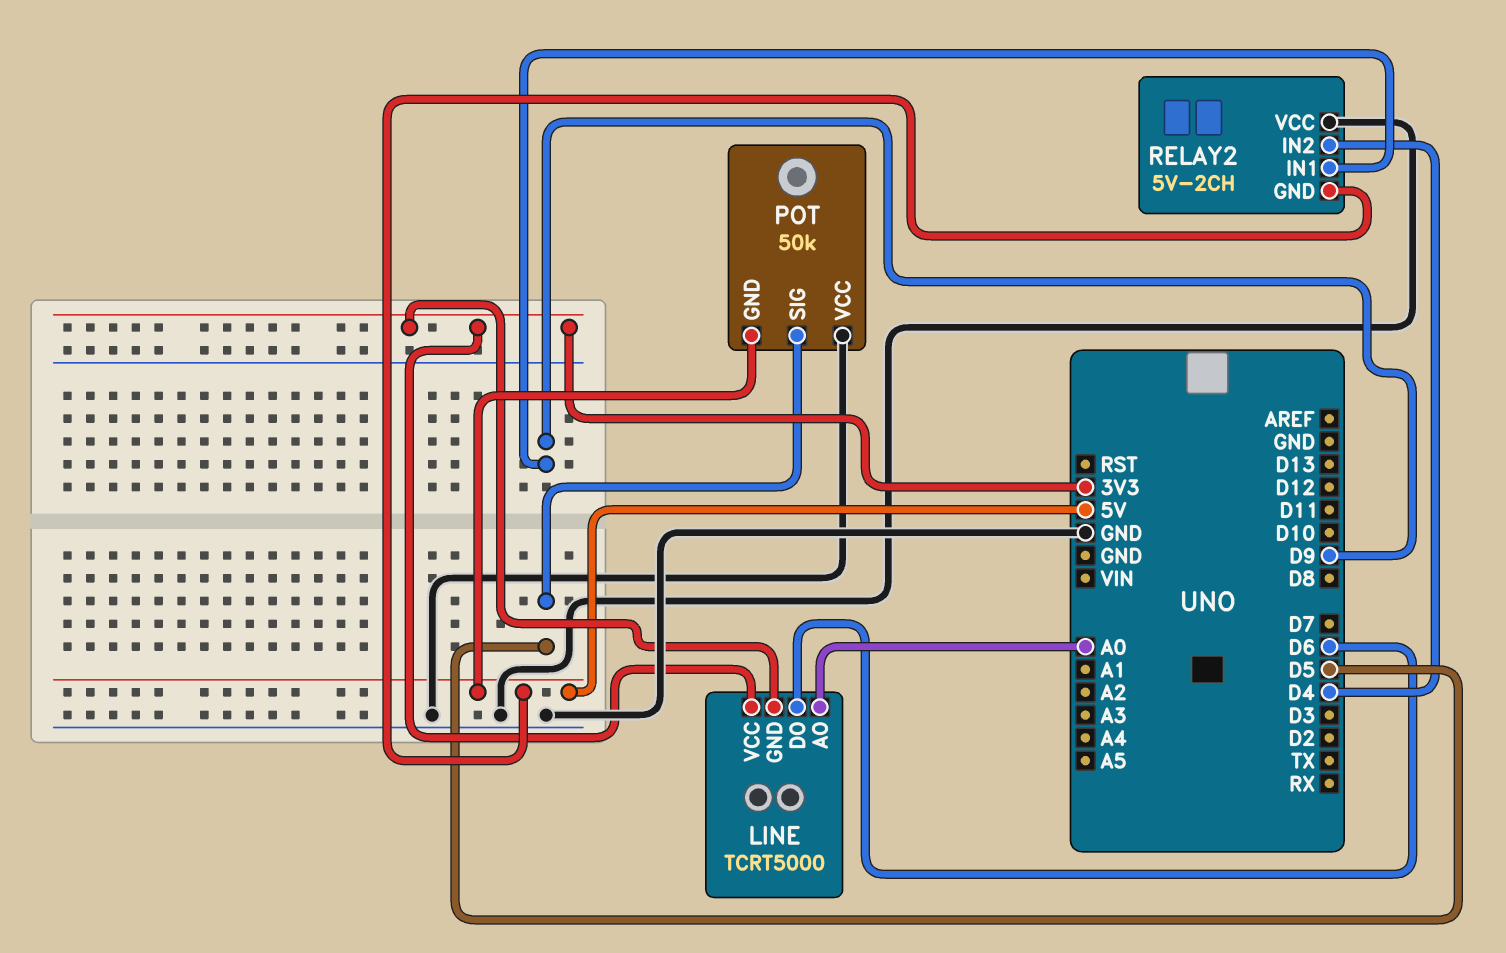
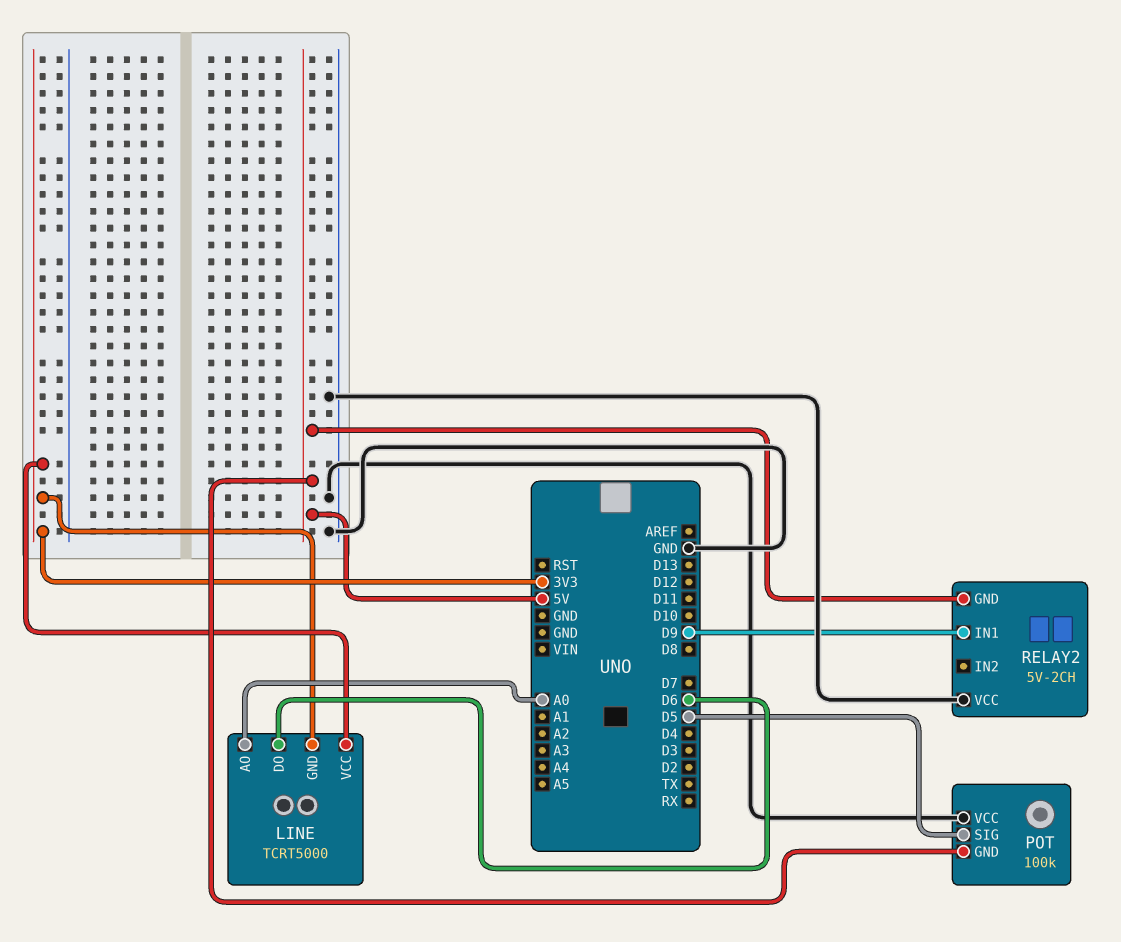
POT: 50k -> 100k
RELAY2 pin IN2: D4 -> none

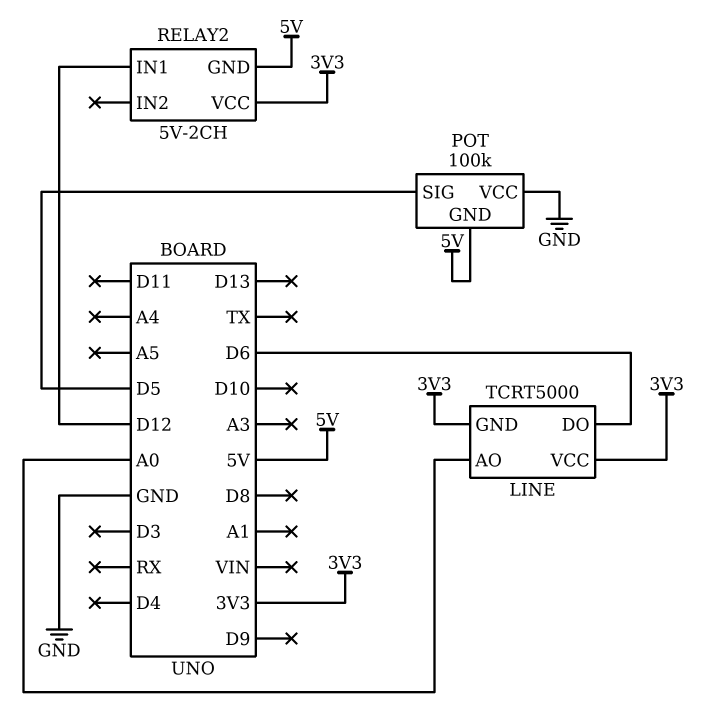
RELAY2 pin IN1: D9 -> D12
RELAY2 pin VCC: GND -> 3V3

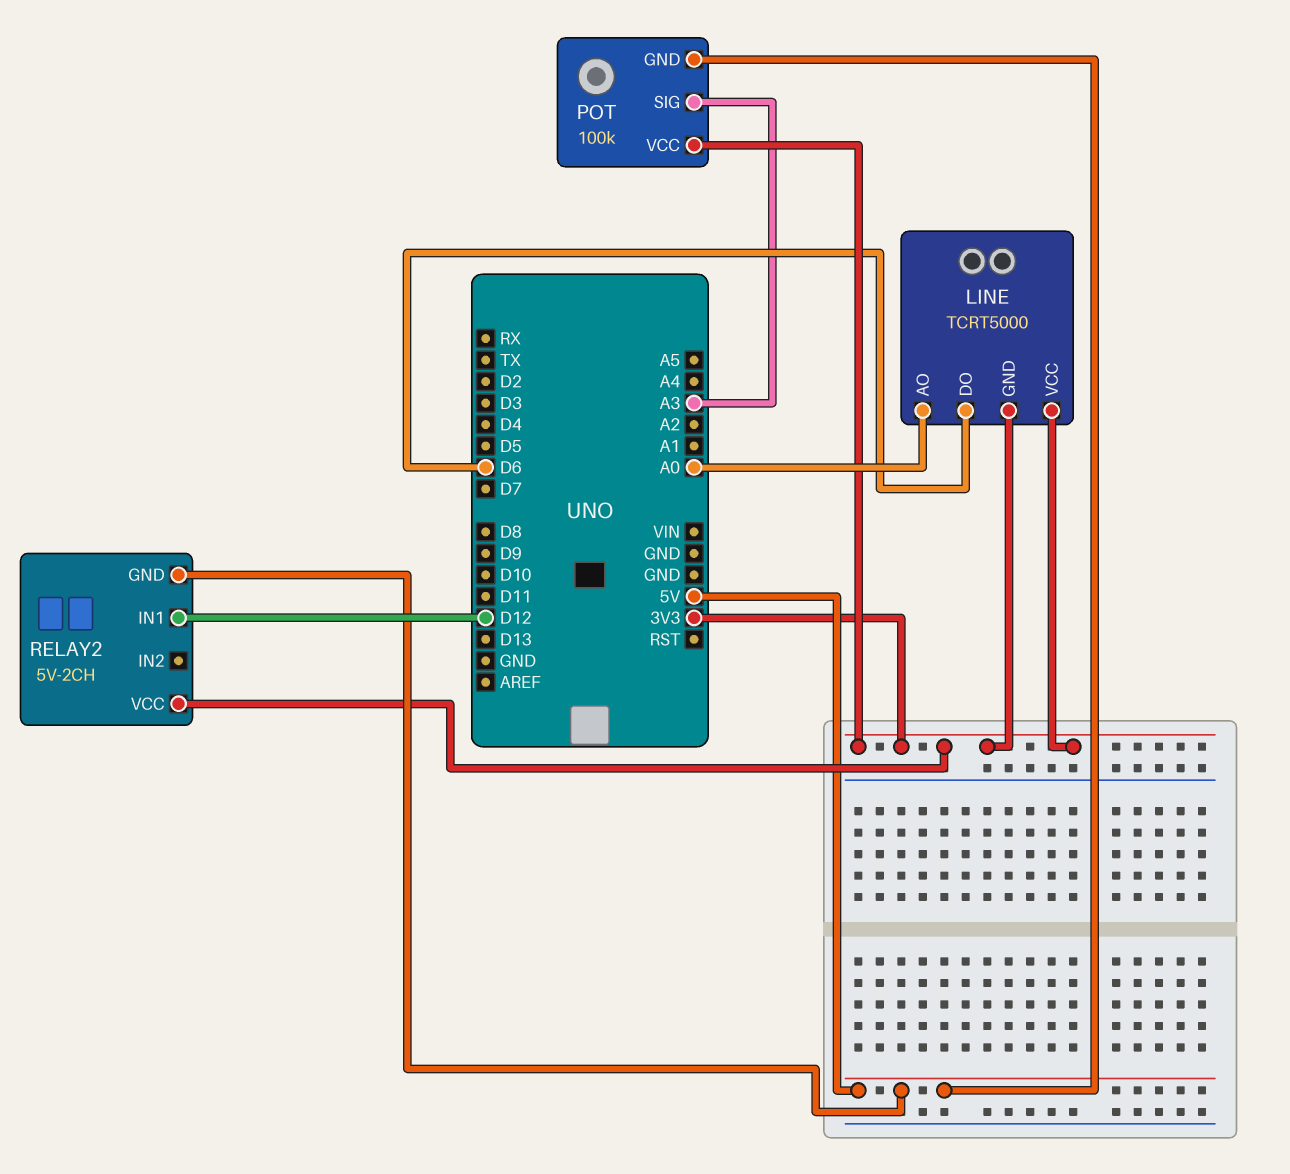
POT pin SIG: D5 -> A3
POT pin VCC: GND -> 3V3

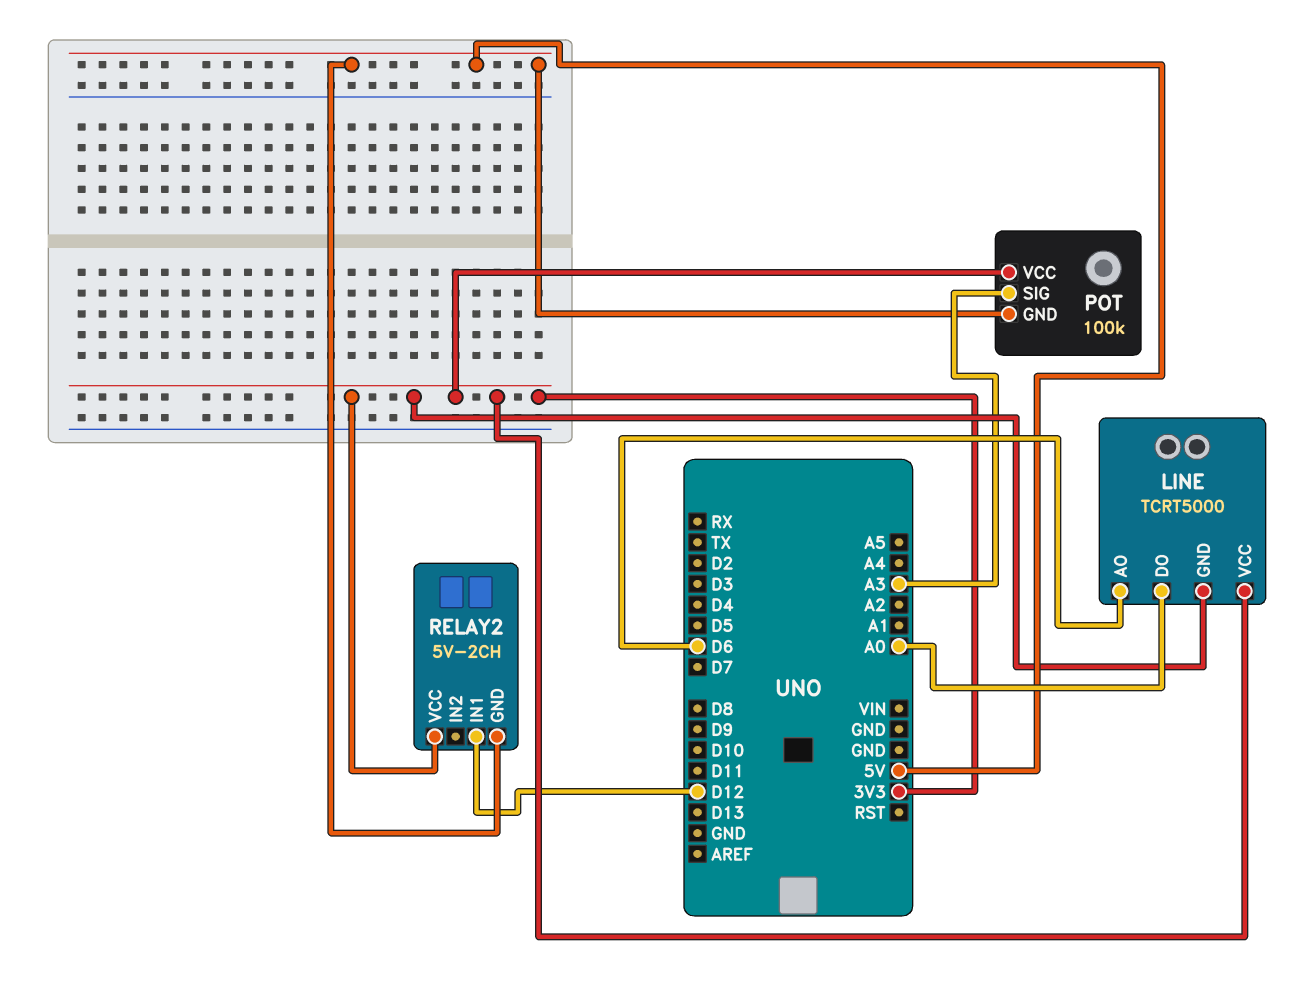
LINE pin AO: A0 -> D6
LINE pin DO: D6 -> A0

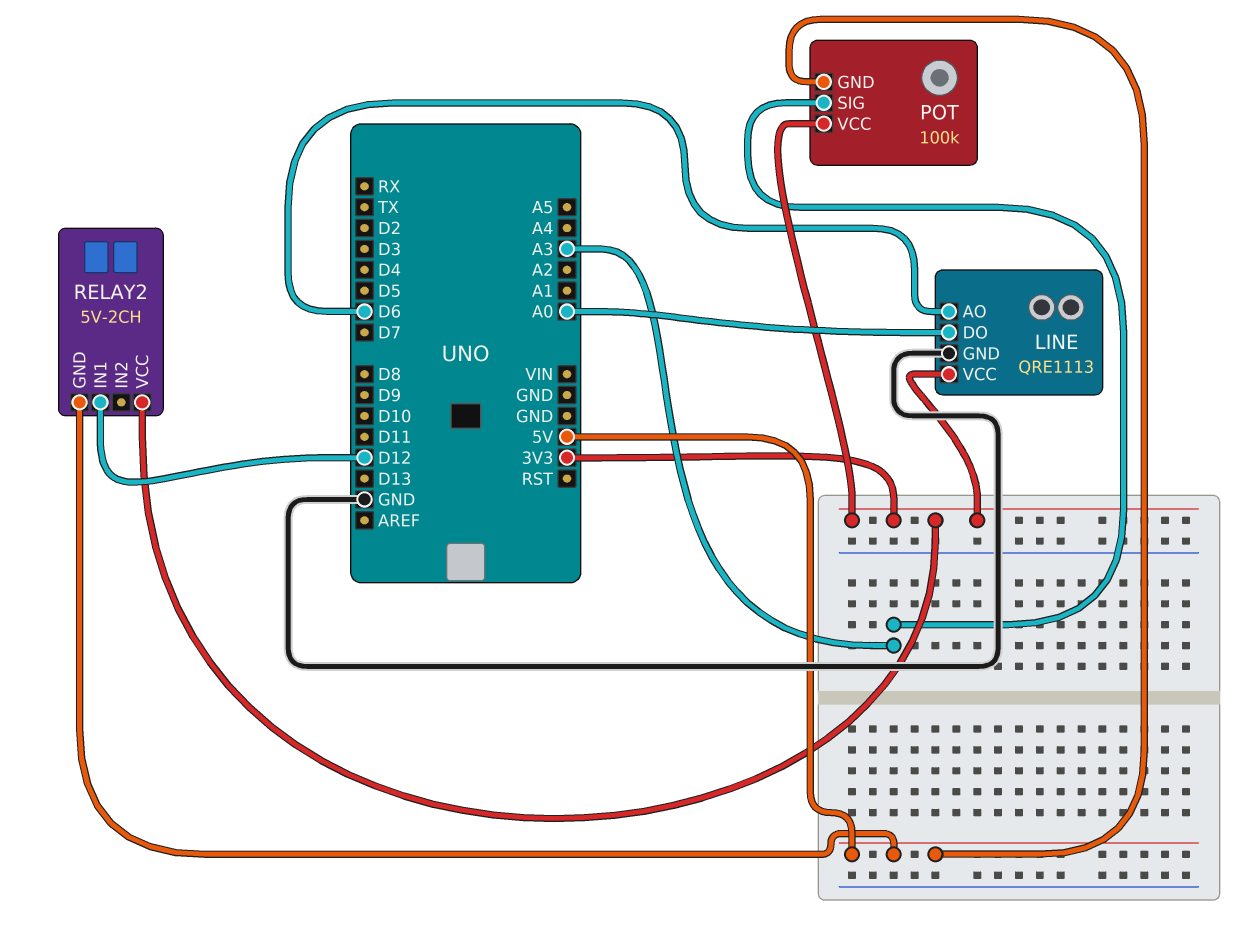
LINE: TCRT5000 -> QRE1113
LINE pin GND: 3V3 -> GND

